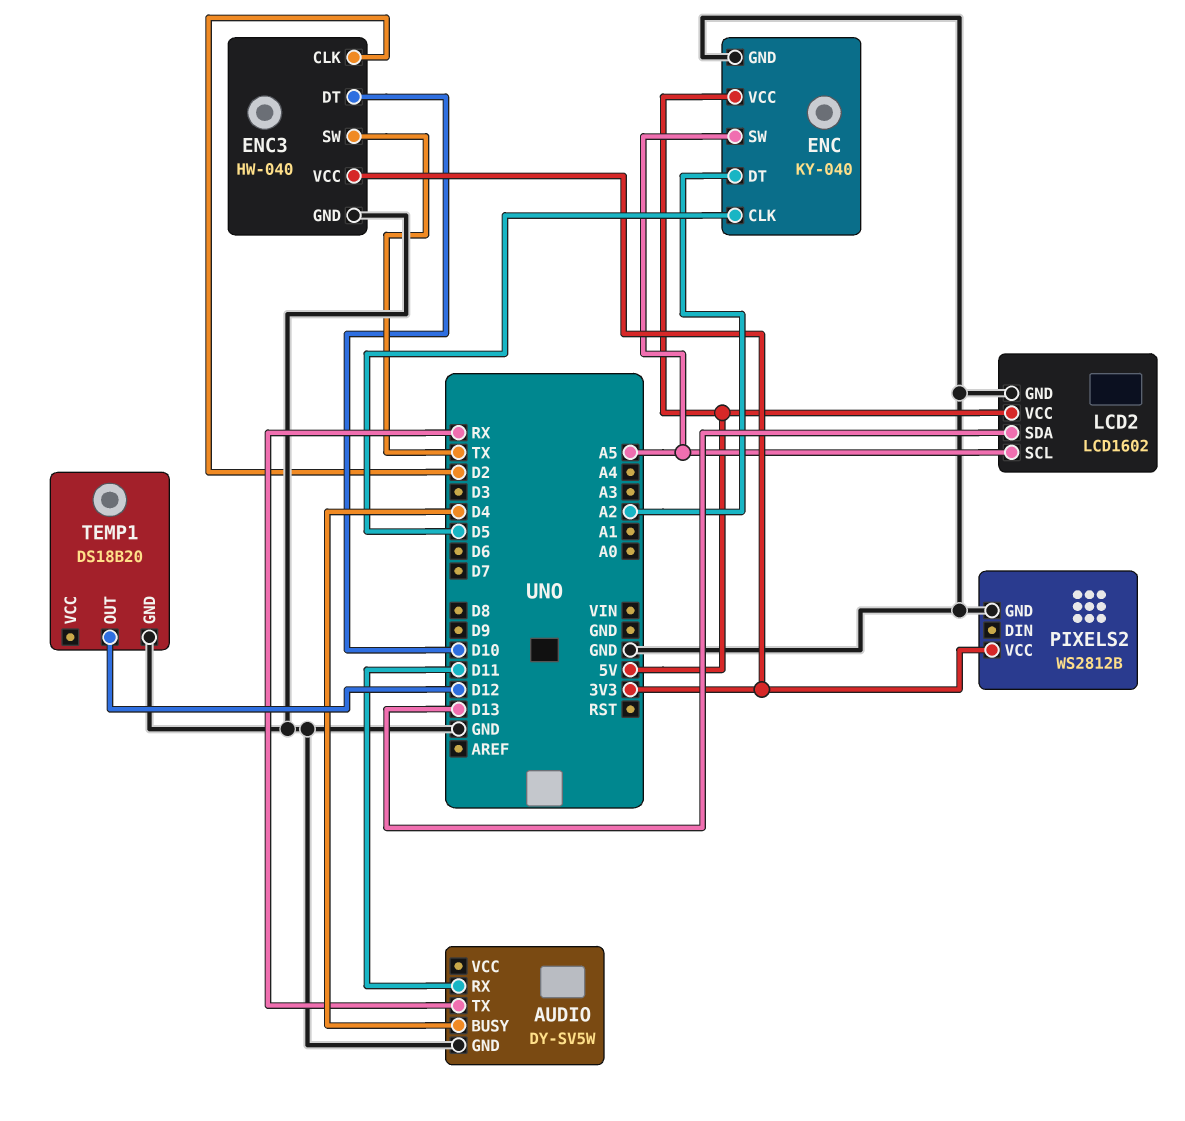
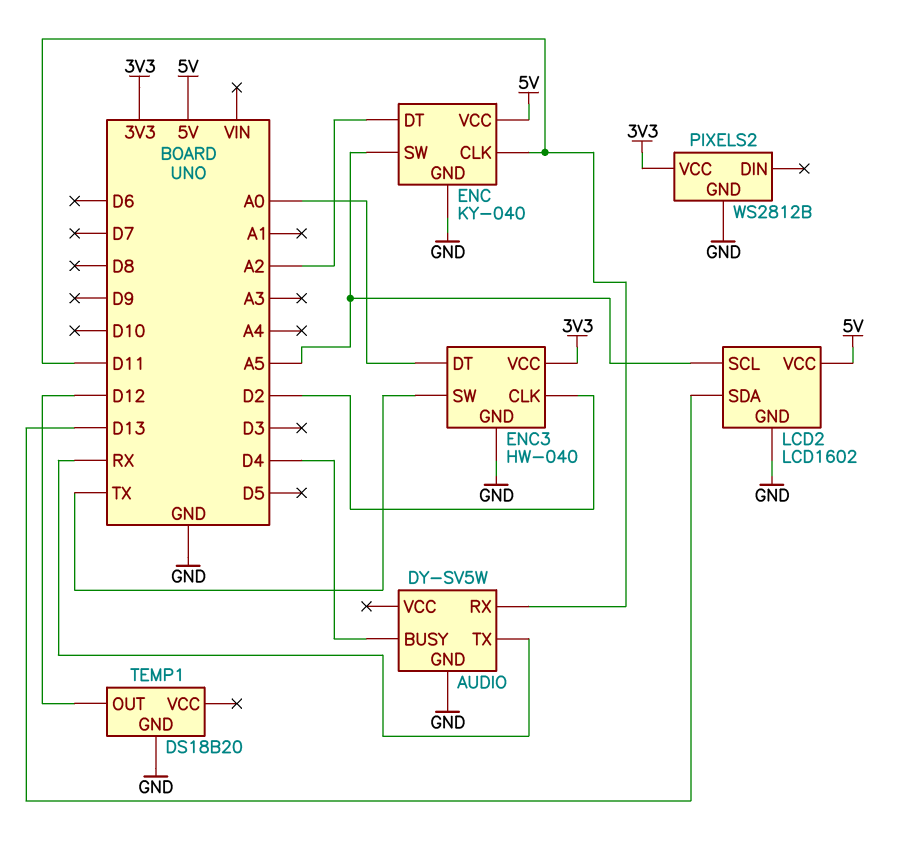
ENC pin CLK: D5 -> D11
ENC3 pin DT: D10 -> A0

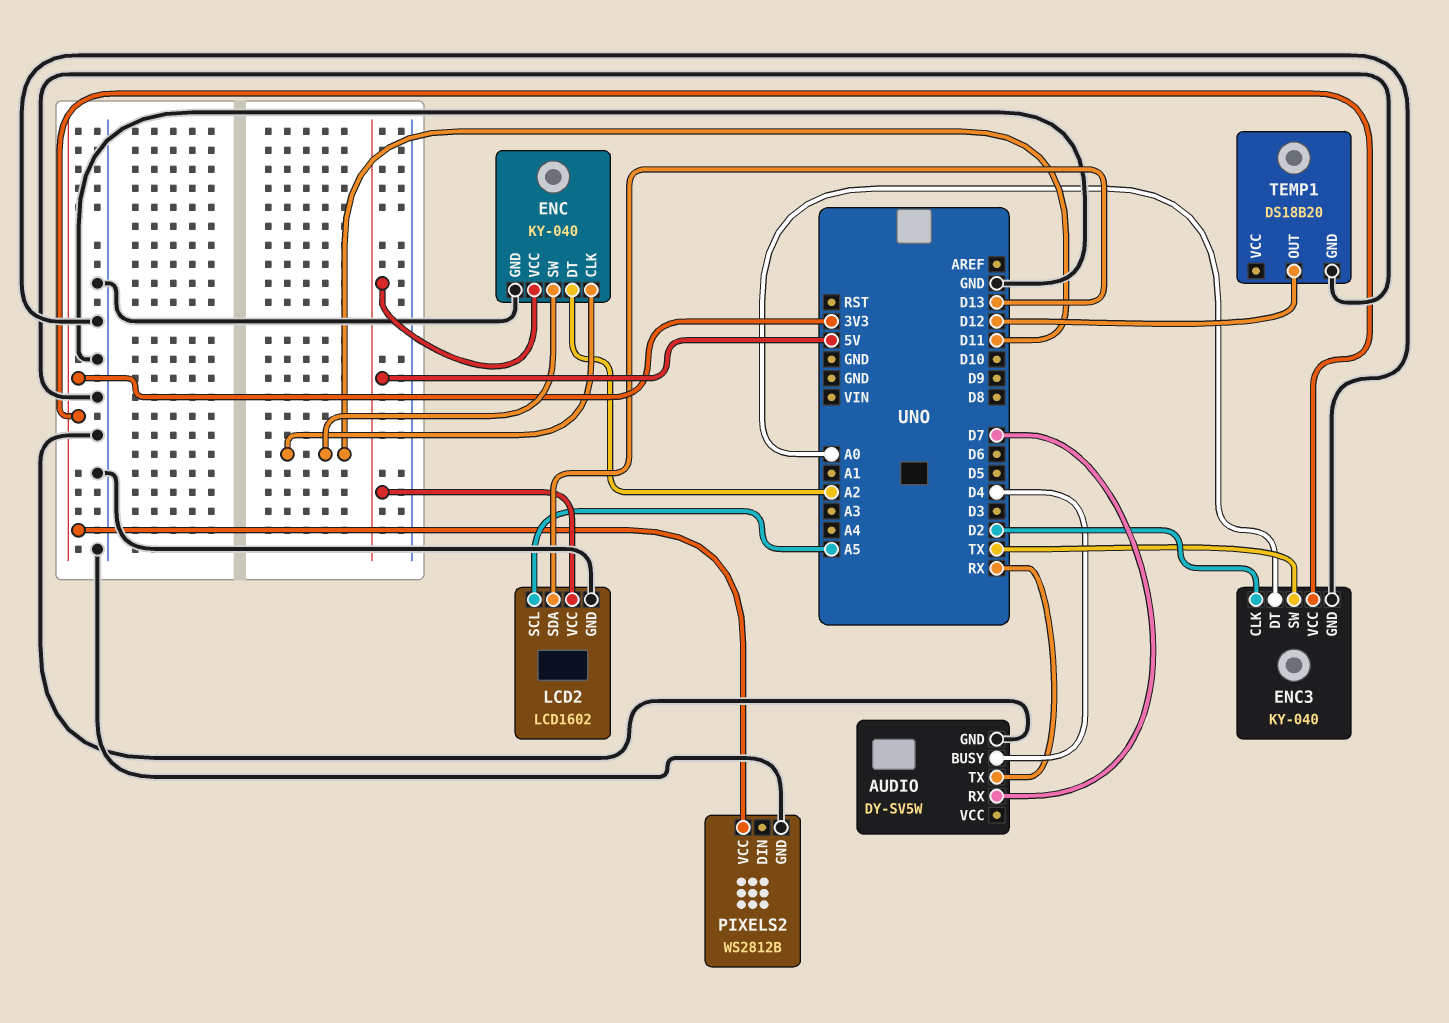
AUDIO pin RX: D11 -> D7
ENC pin SW: A5 -> D11
ENC3: HW-040 -> KY-040

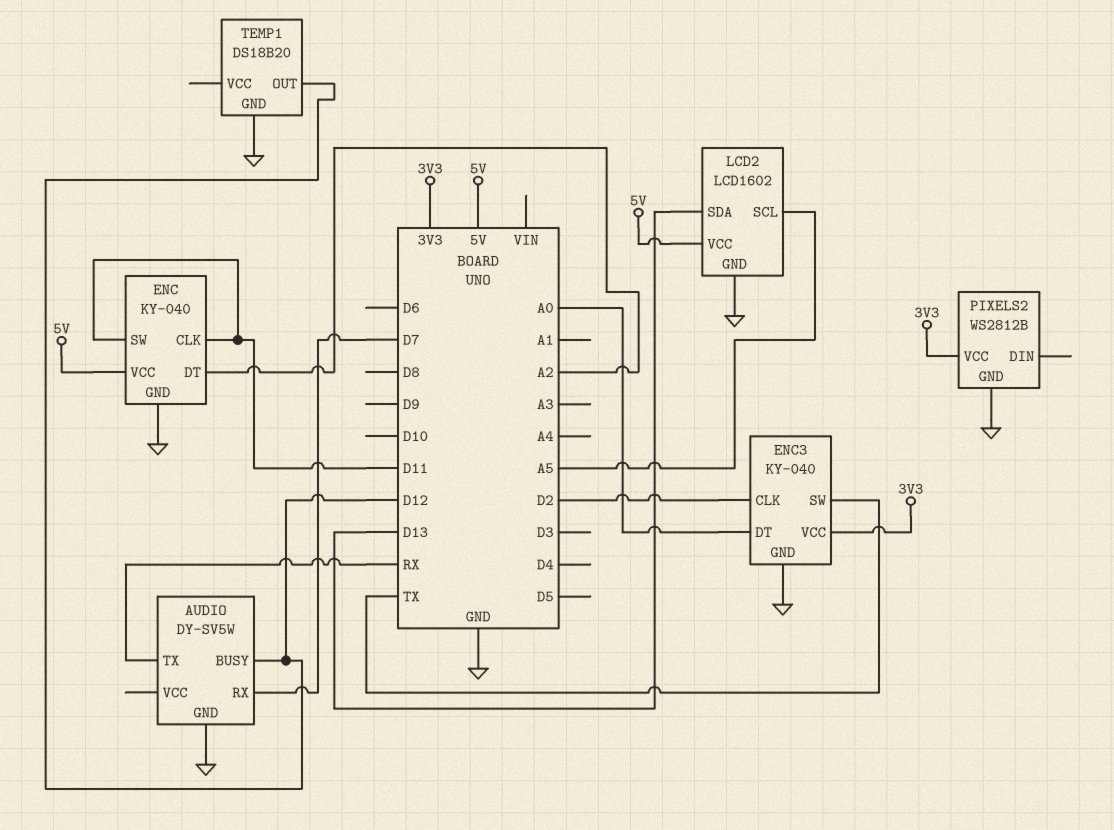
AUDIO pin BUSY: D4 -> D12

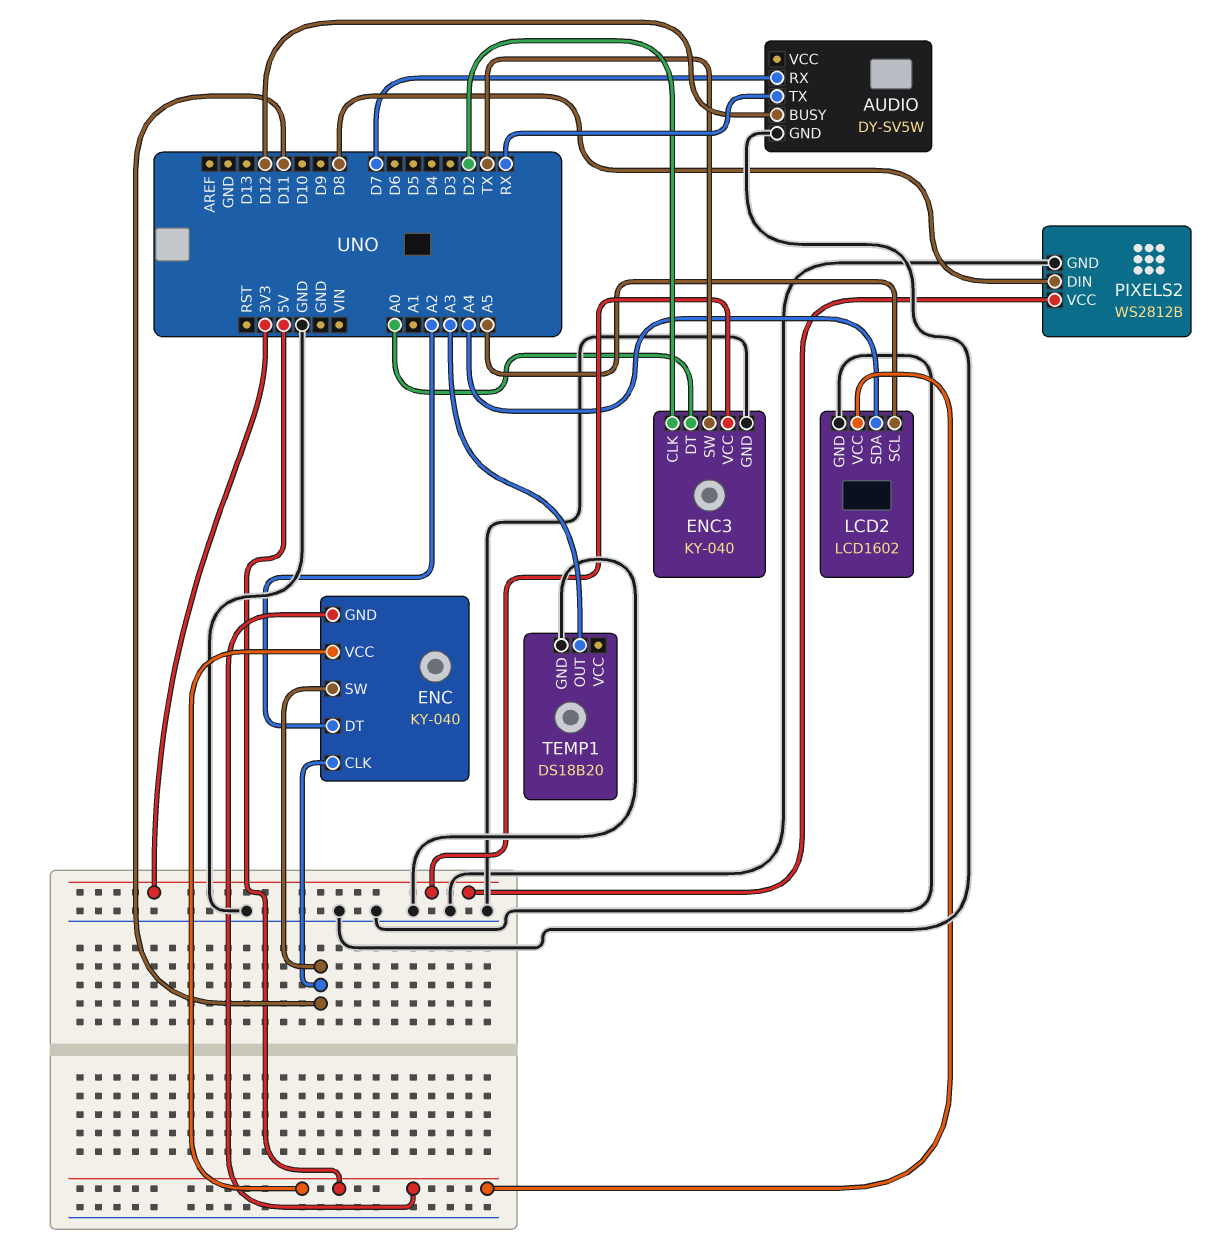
ENC pin GND: GND -> 5V
LCD2 pin SDA: D13 -> A4
PIXELS2 pin DIN: none -> D8
TEMP1 pin OUT: D12 -> A3

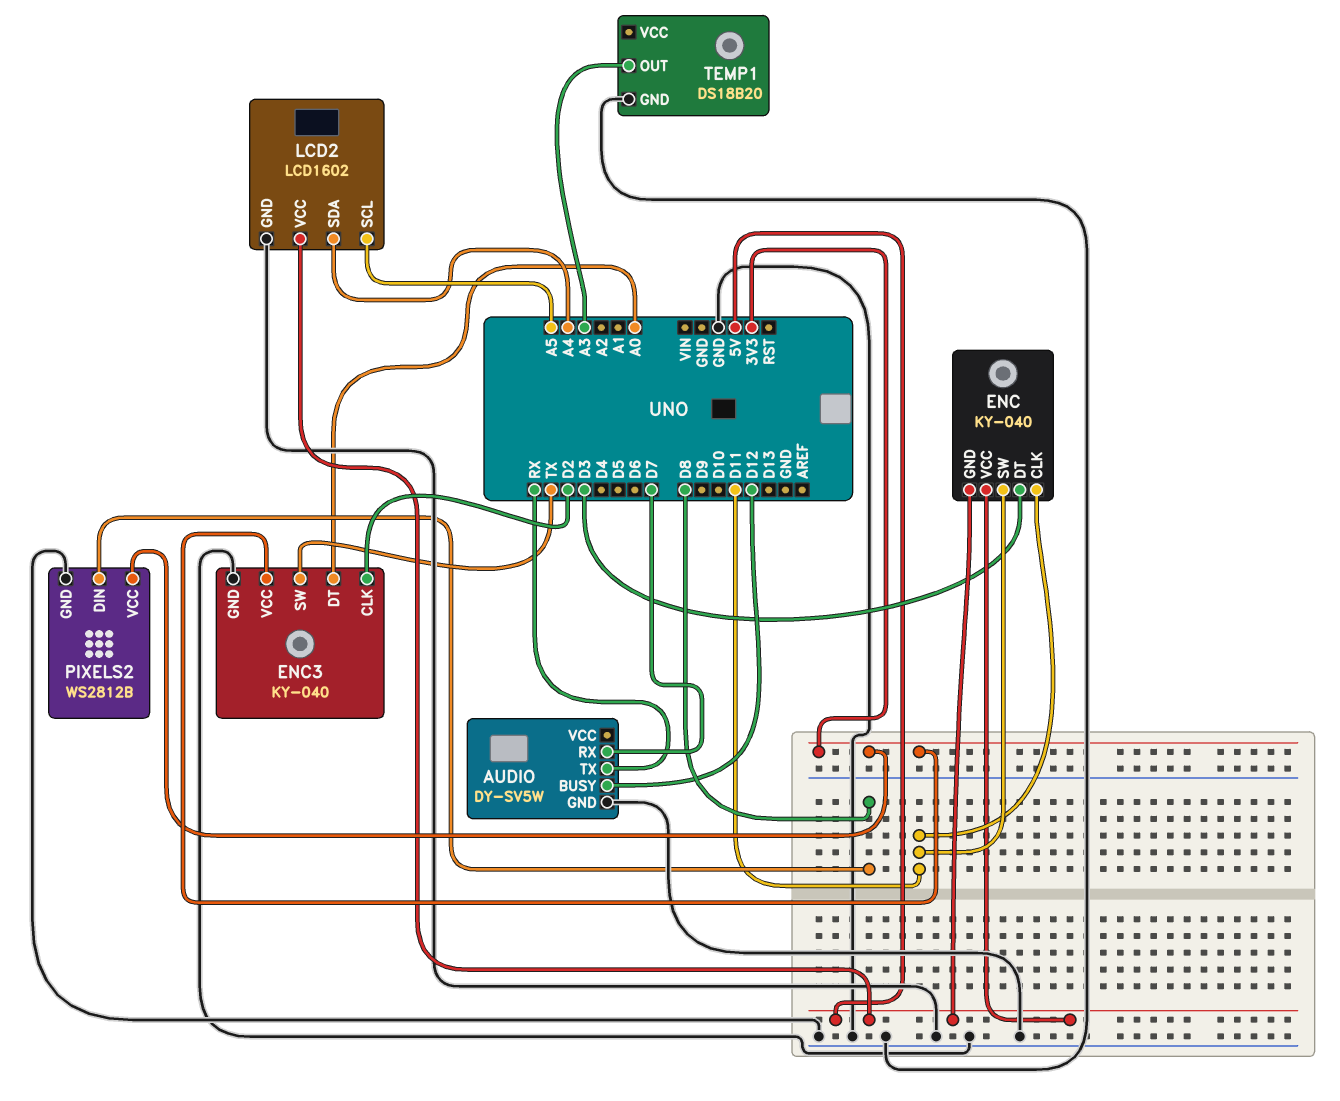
ENC pin DT: A2 -> D3

